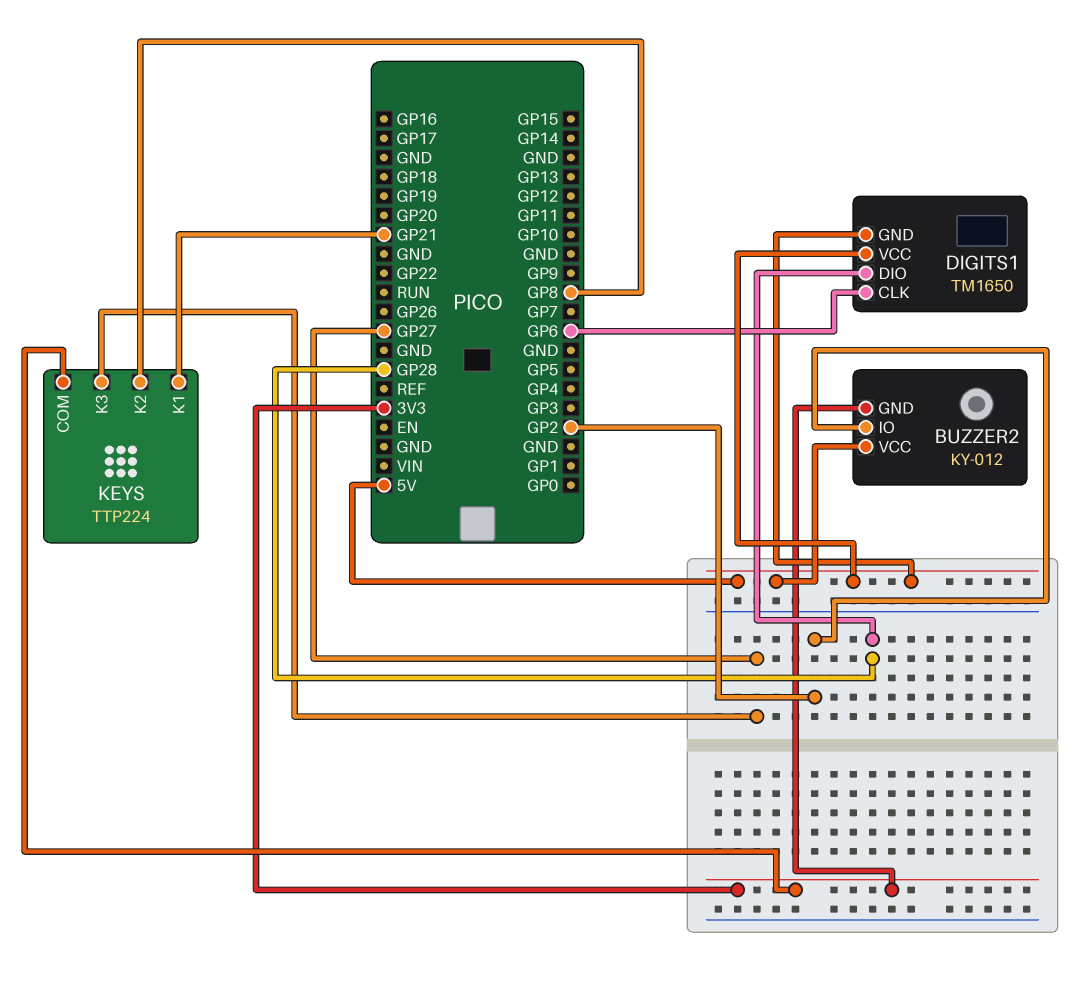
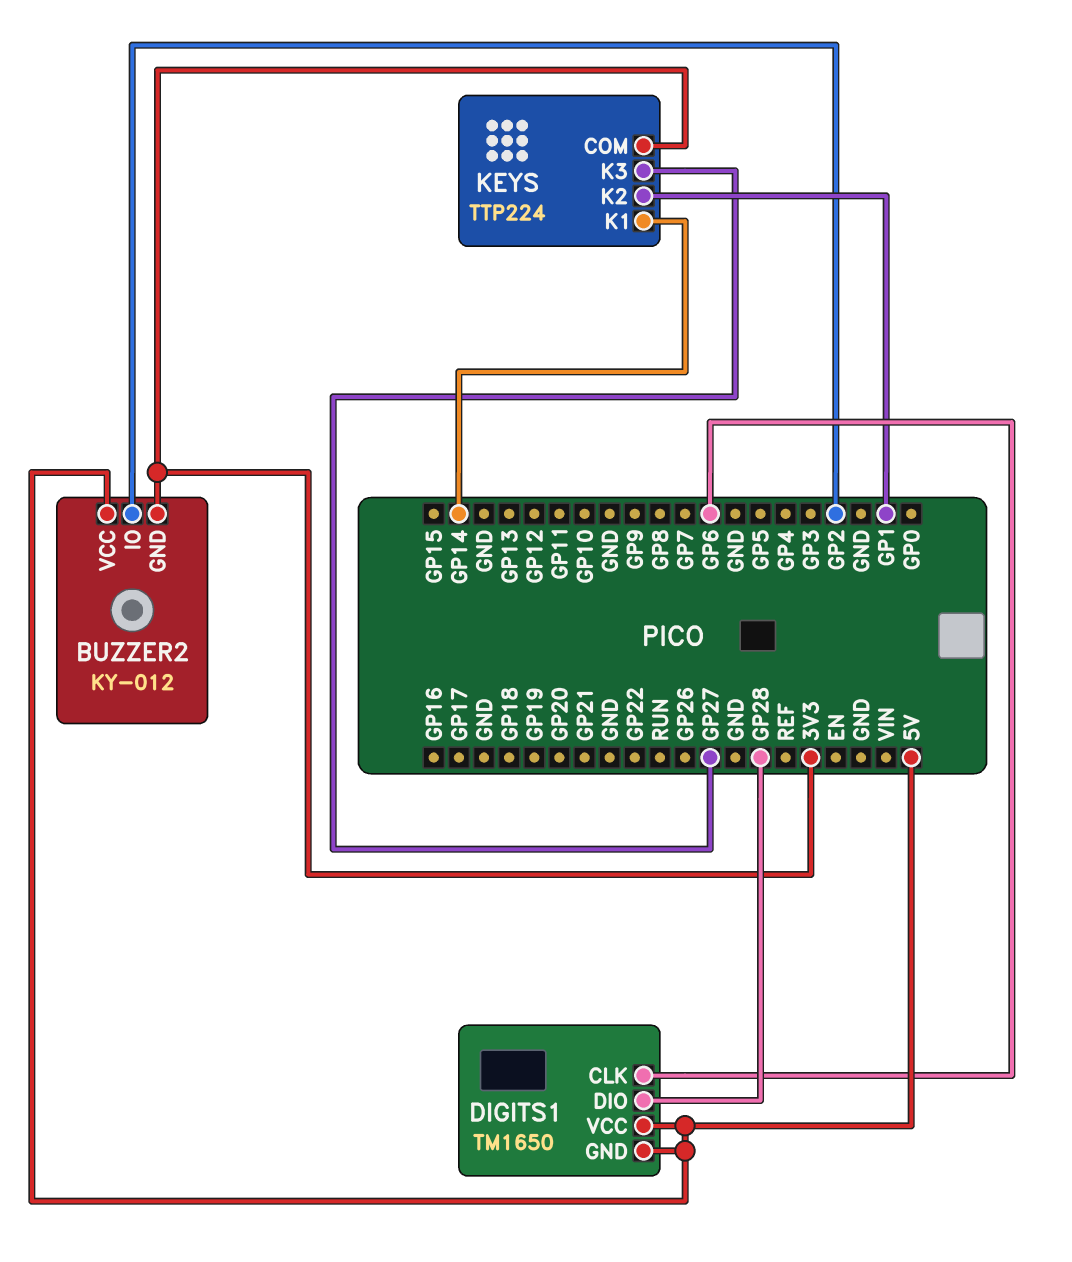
KEYS pin K1: GP21 -> GP14
KEYS pin K2: GP8 -> GP1

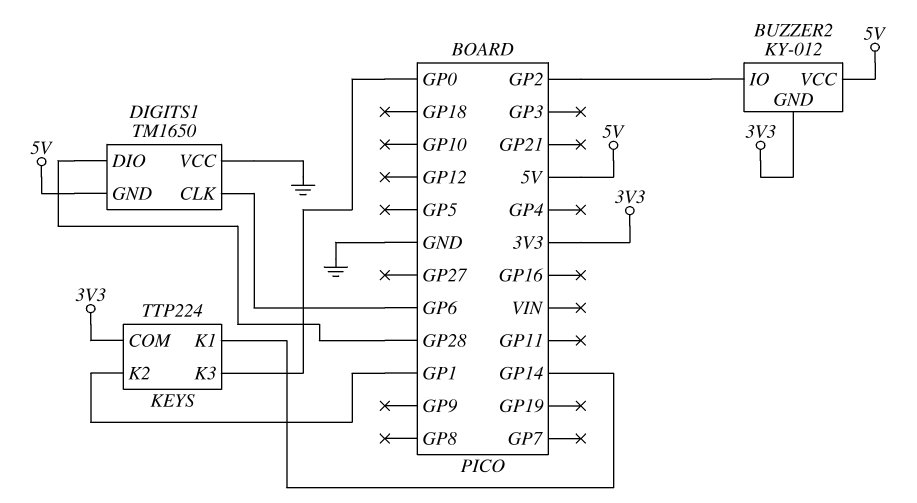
DIGITS1 pin VCC: 5V -> GND
KEYS pin K3: GP27 -> GP0

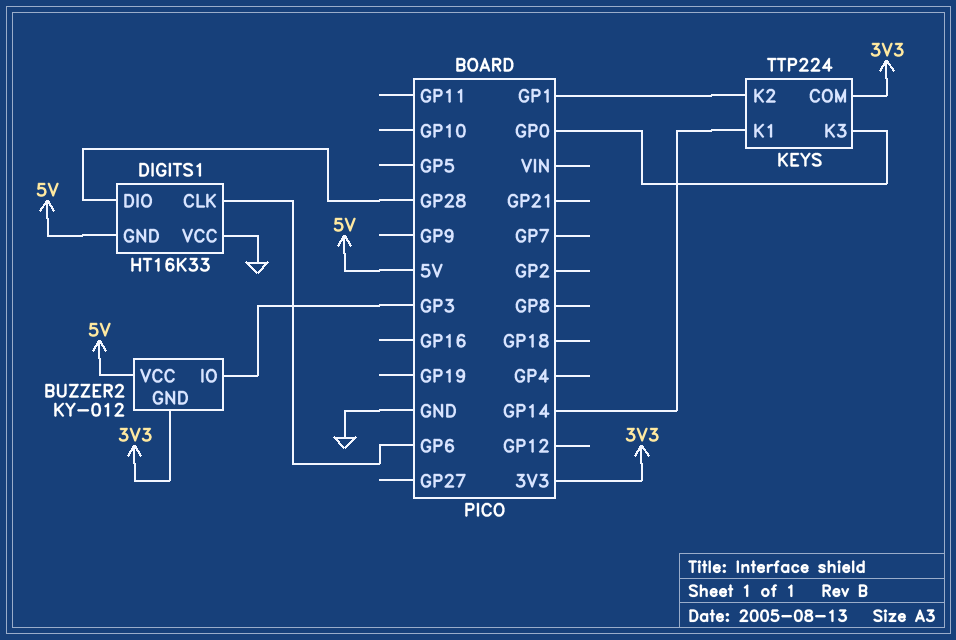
BUZZER2 pin IO: GP2 -> GP3
DIGITS1: TM1650 -> HT16K33

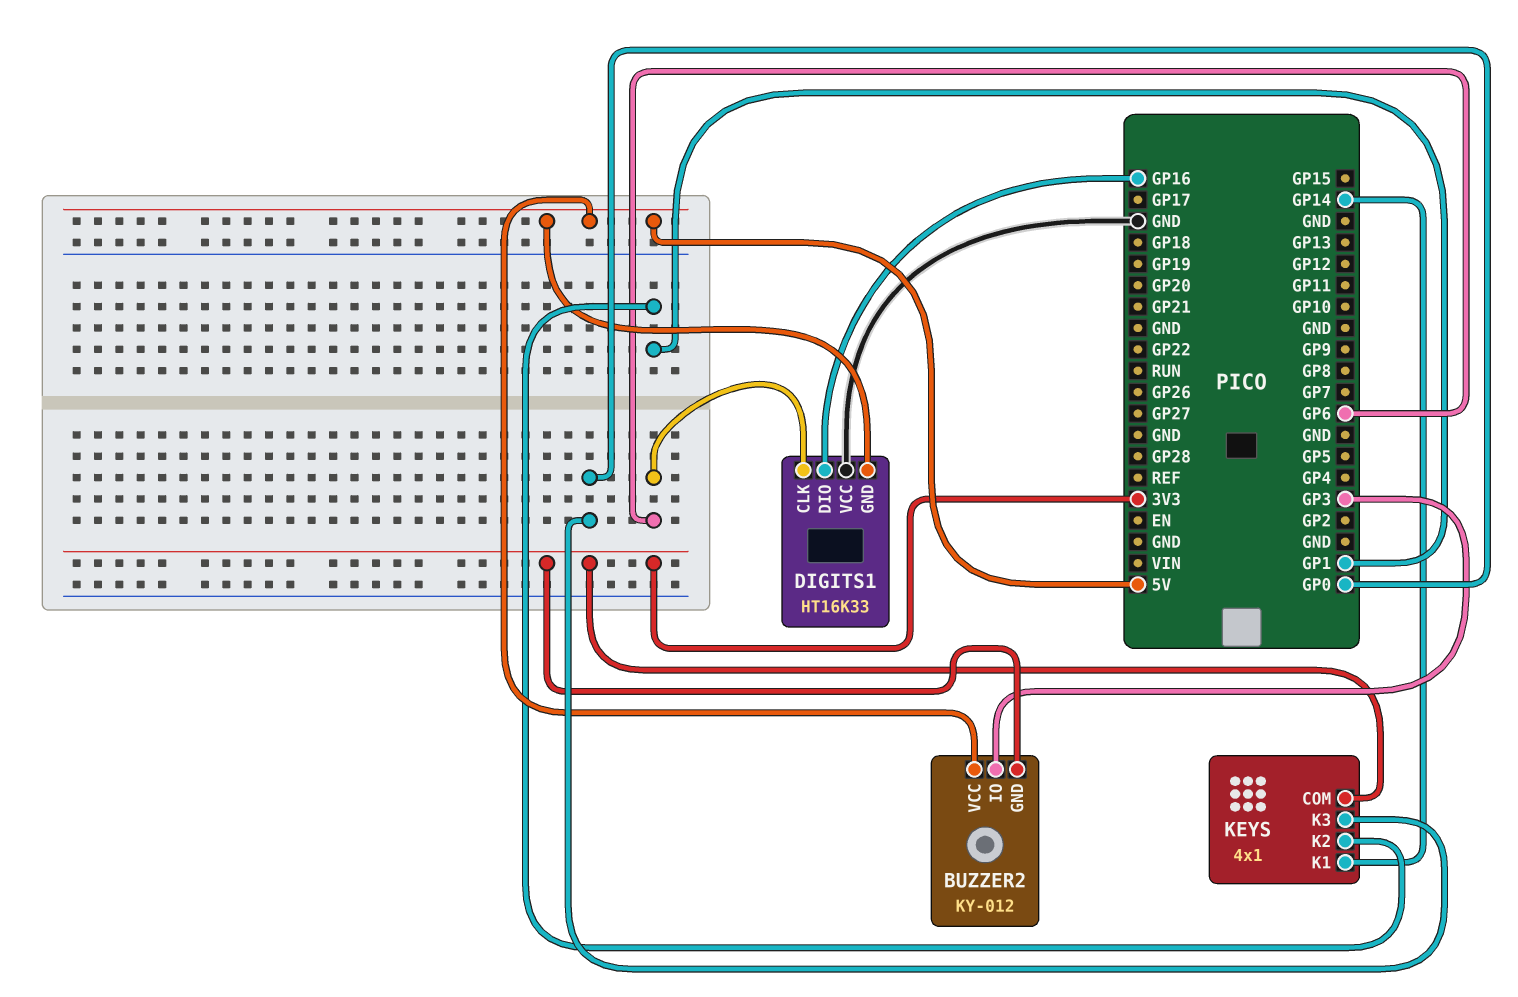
DIGITS1 pin DIO: GP28 -> GP16
KEYS: TTP224 -> 4x1

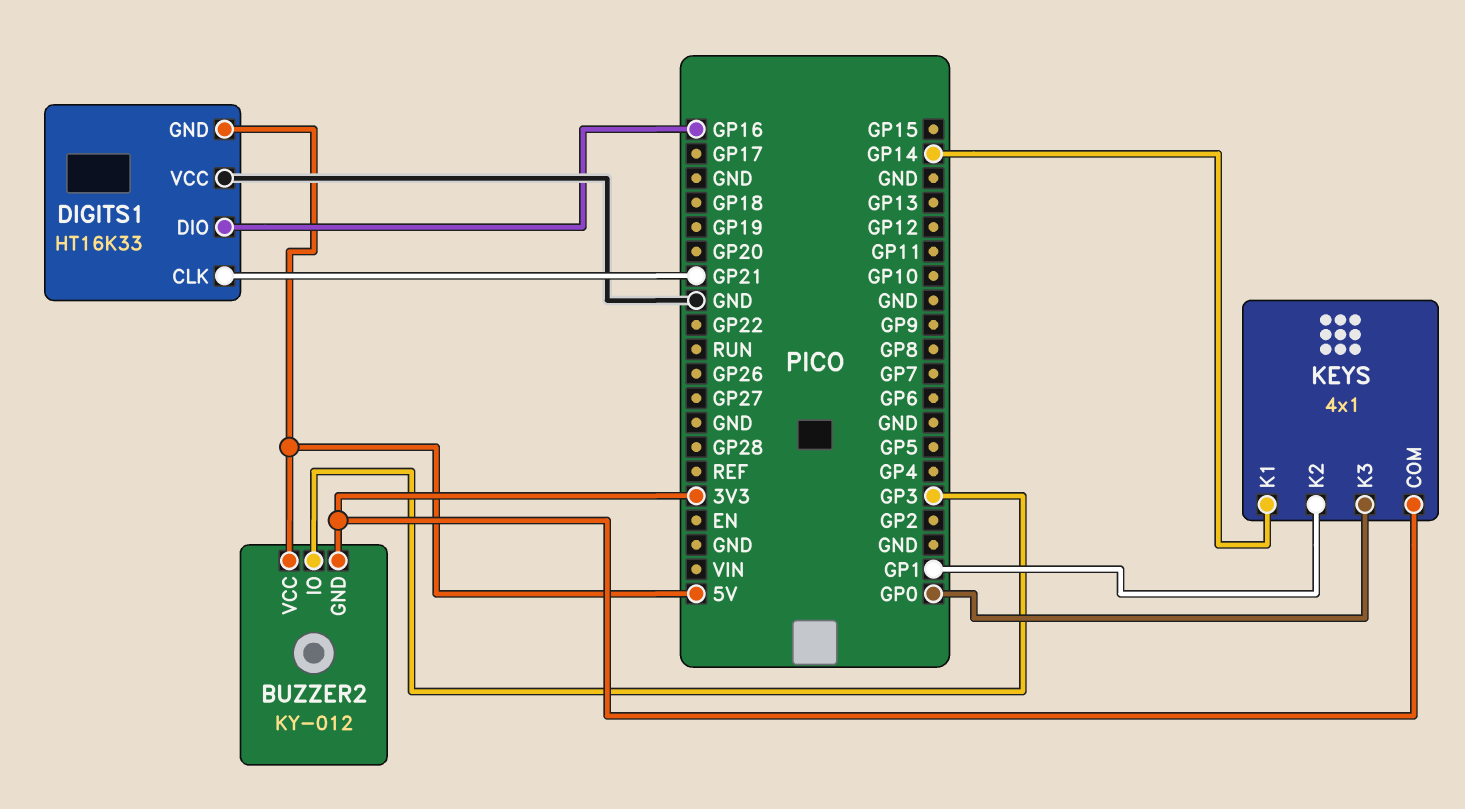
DIGITS1 pin CLK: GP6 -> GP21

